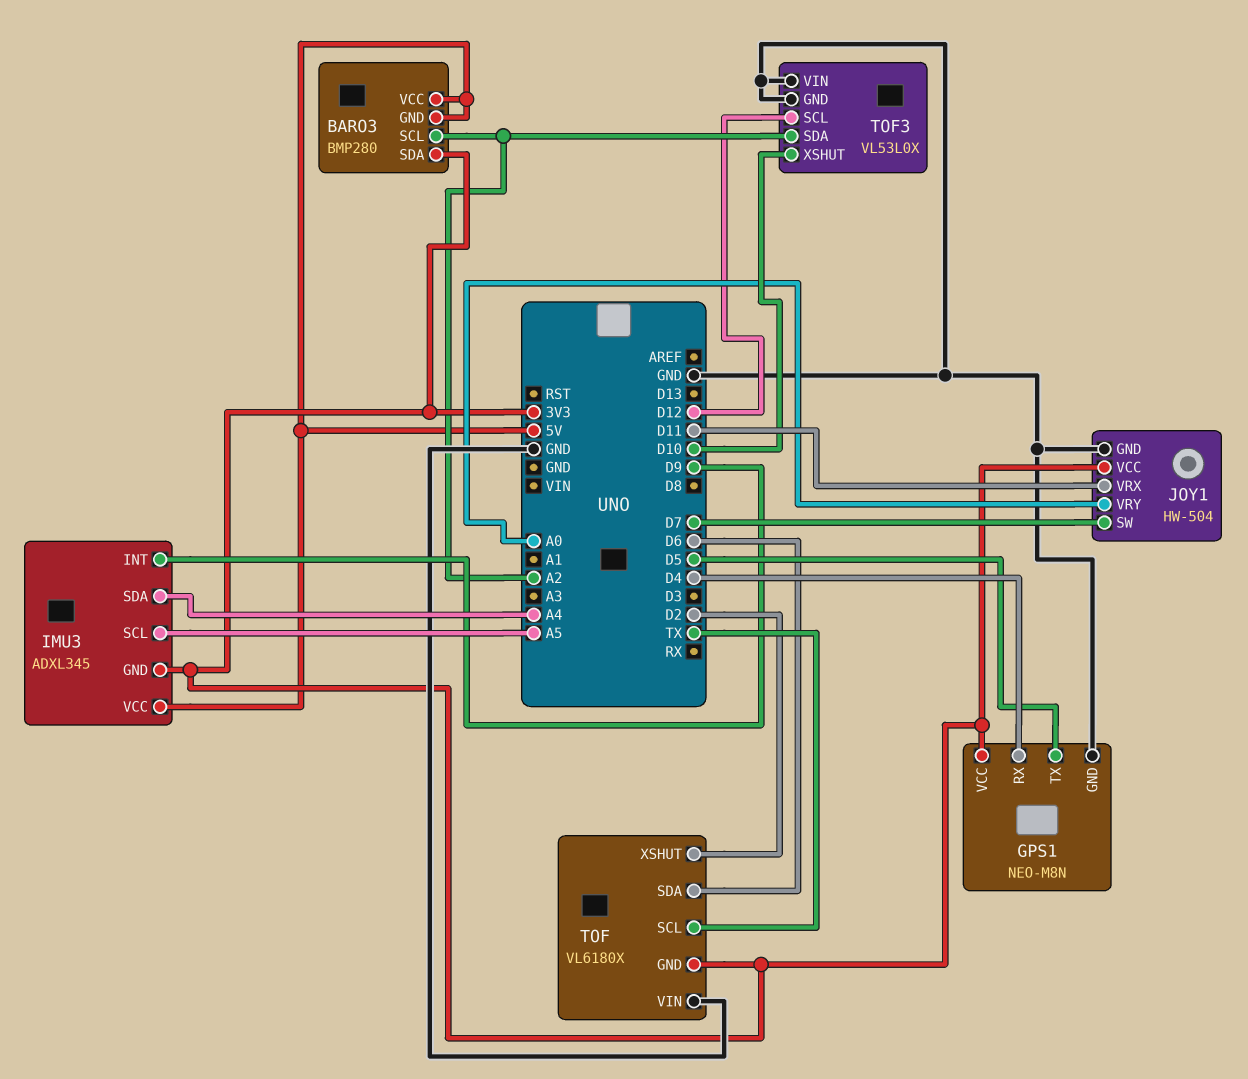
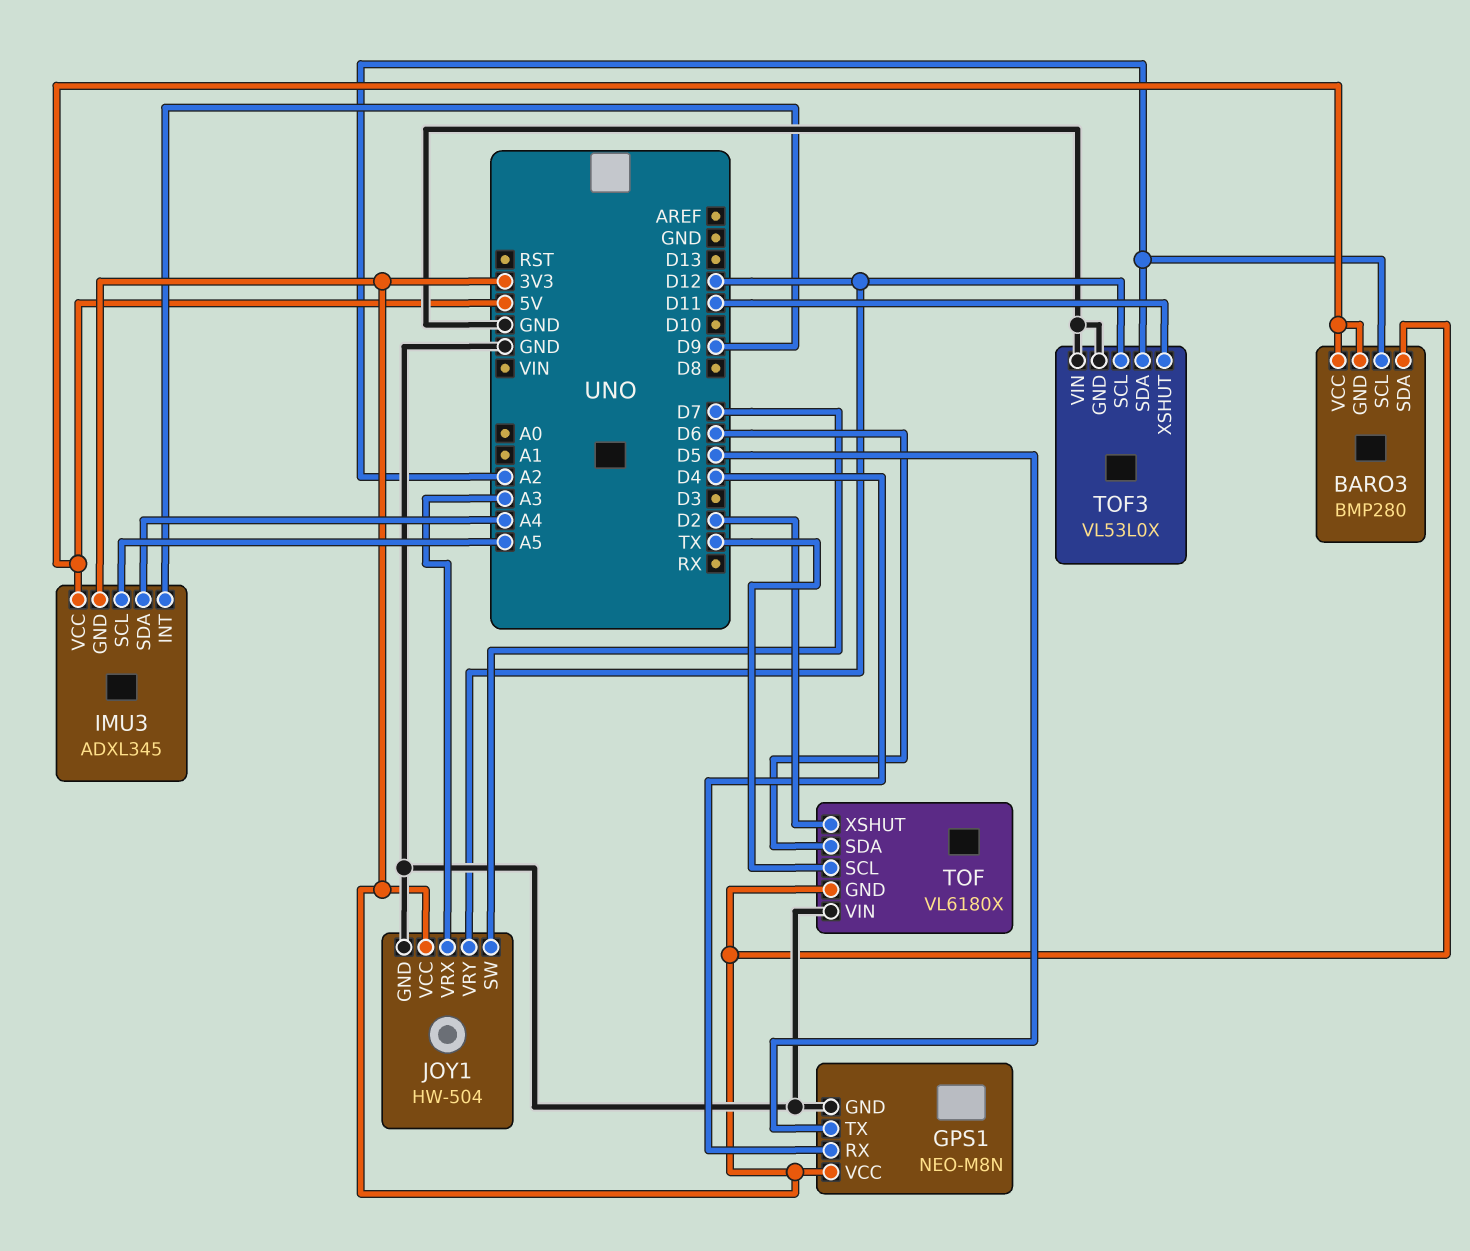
JOY1 pin VRX: D11 -> A3
JOY1 pin VRY: A0 -> D12
TOF3 pin XSHUT: D10 -> D11

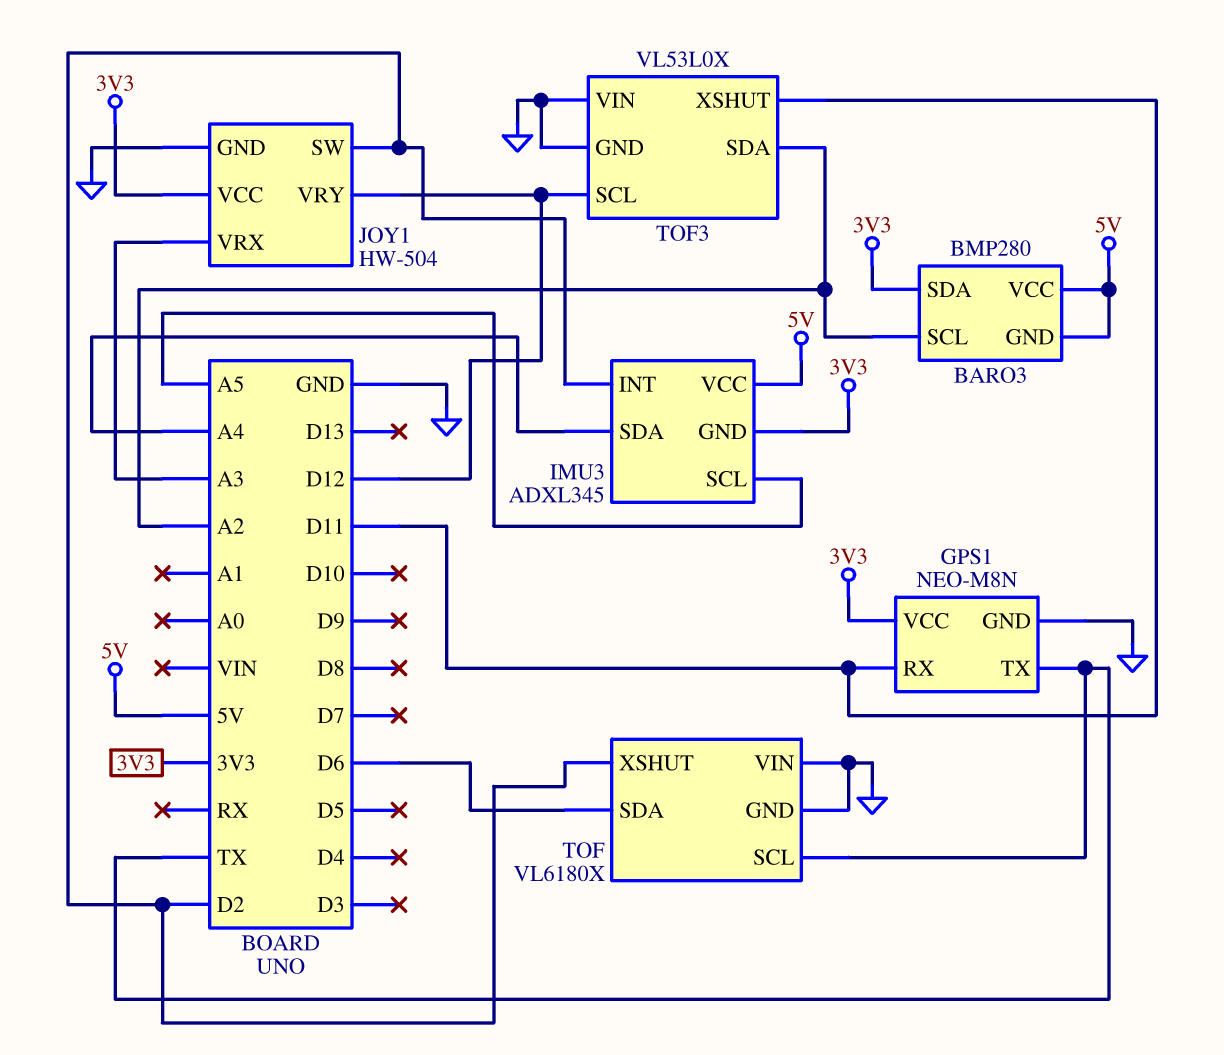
GPS1 pin RX: D4 -> D11
GPS1 pin TX: D5 -> TX
IMU3 pin INT: D9 -> D2
JOY1 pin SW: D7 -> D2
TOF pin GND: 3V3 -> GND

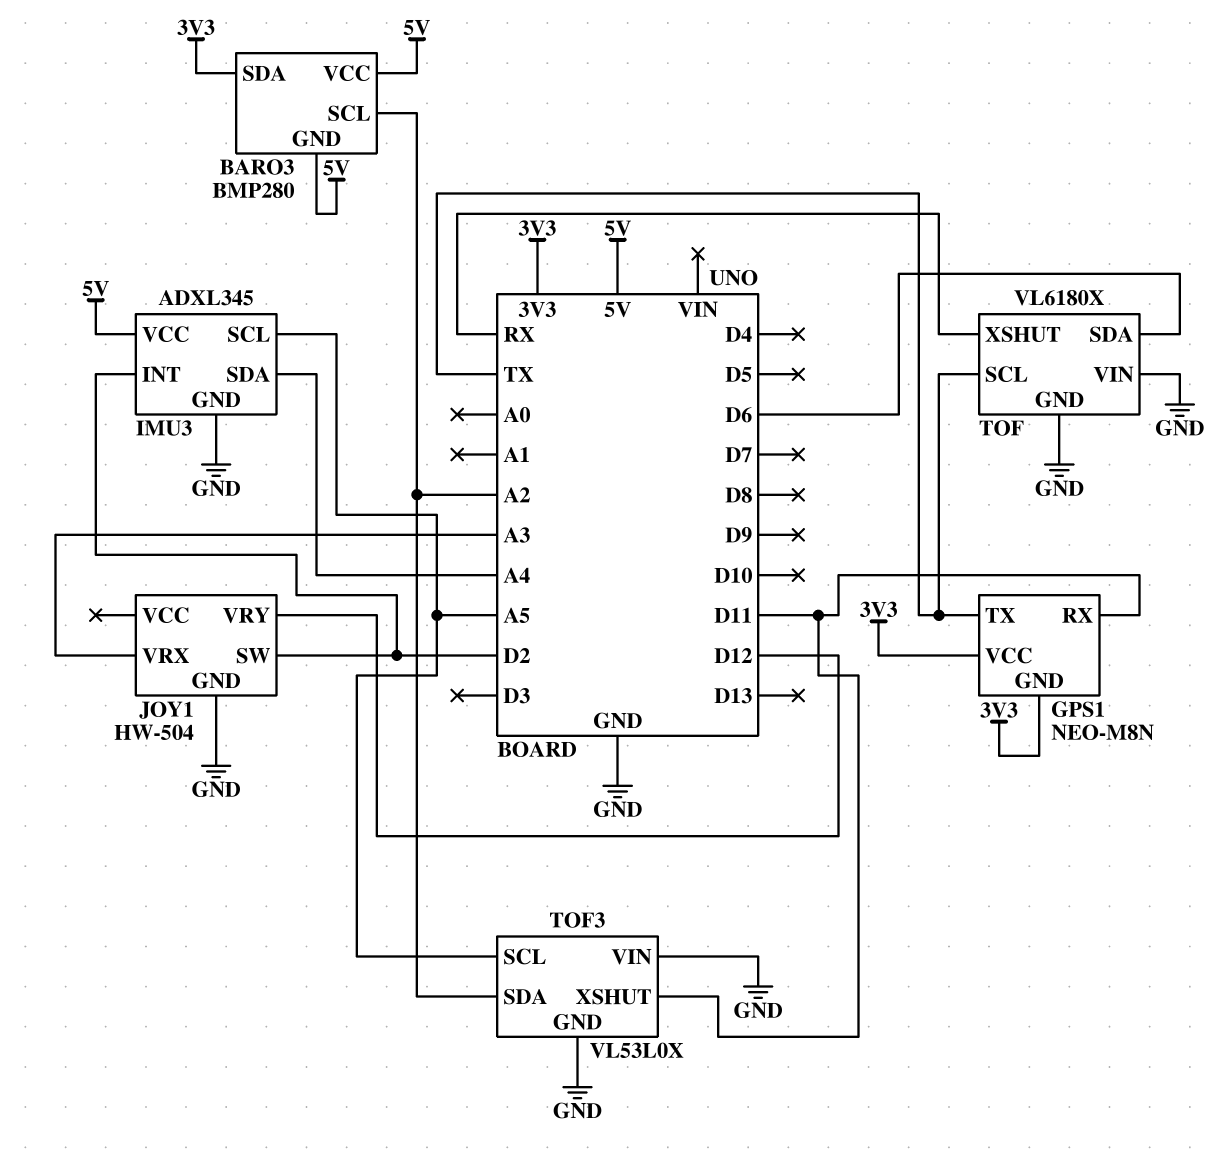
GPS1 pin GND: GND -> 3V3
IMU3 pin GND: 3V3 -> GND
JOY1 pin VCC: 3V3 -> none
TOF pin XSHUT: D2 -> RX
TOF3 pin SCL: D12 -> A5

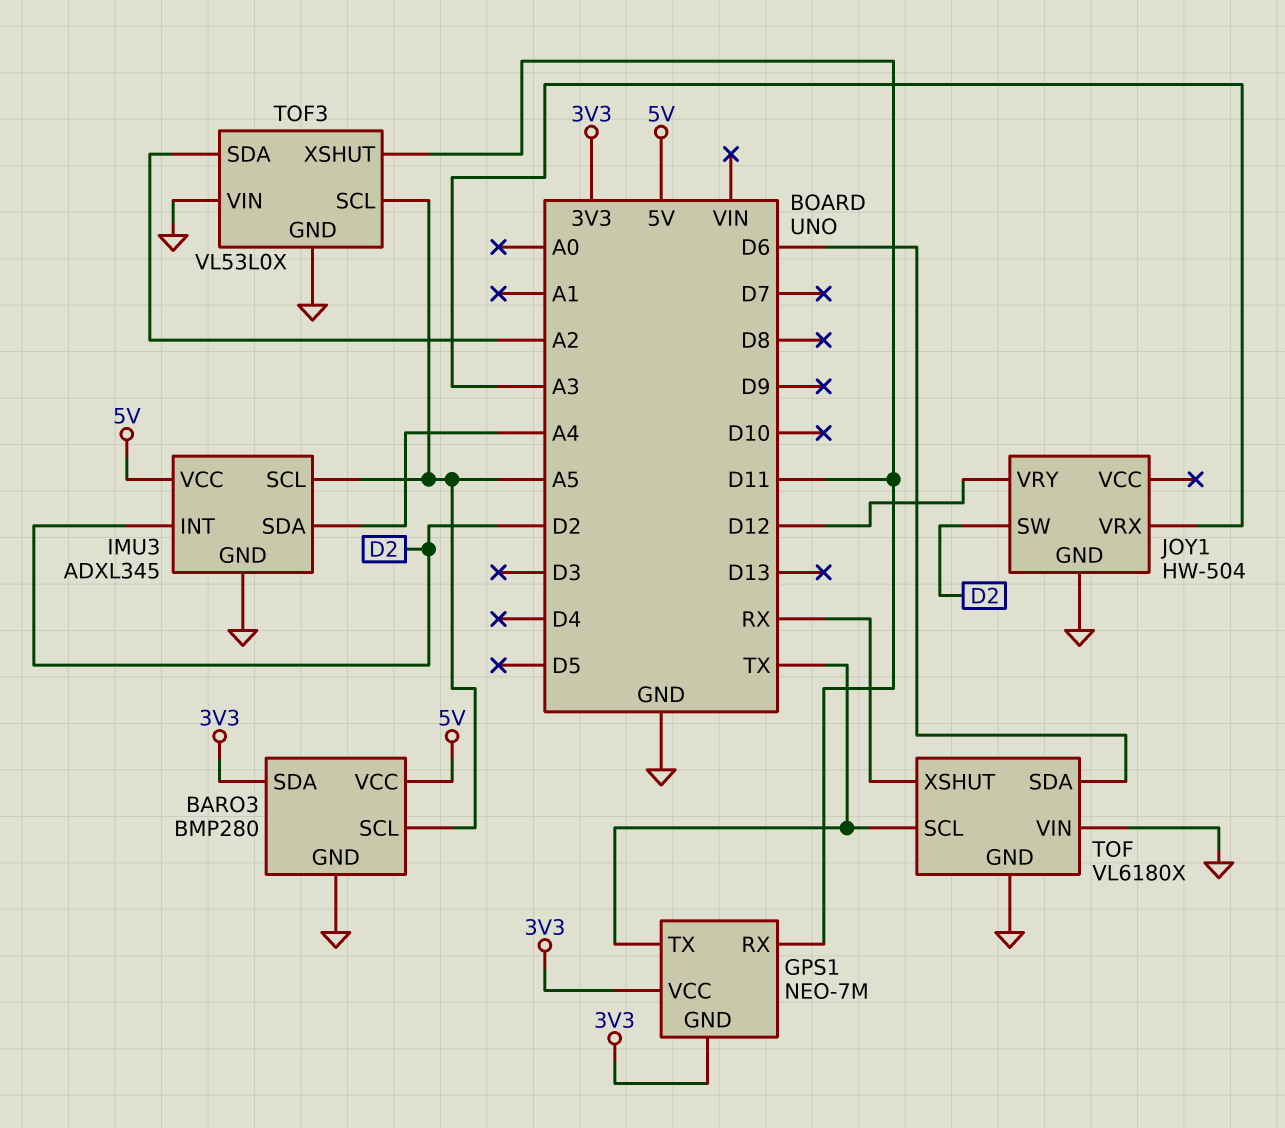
BARO3 pin GND: 5V -> GND
BARO3 pin SCL: A2 -> A5
GPS1: NEO-M8N -> NEO-7M

